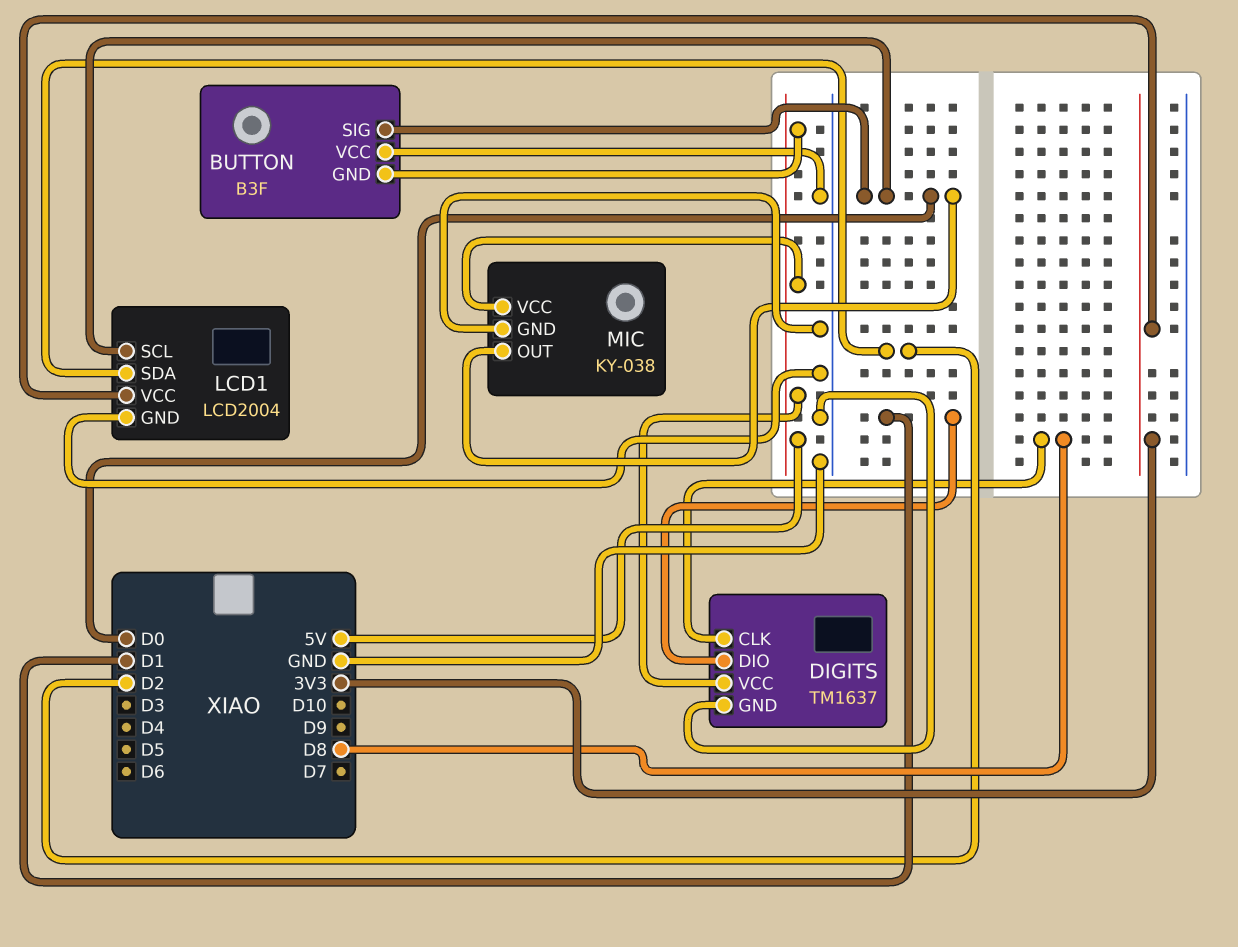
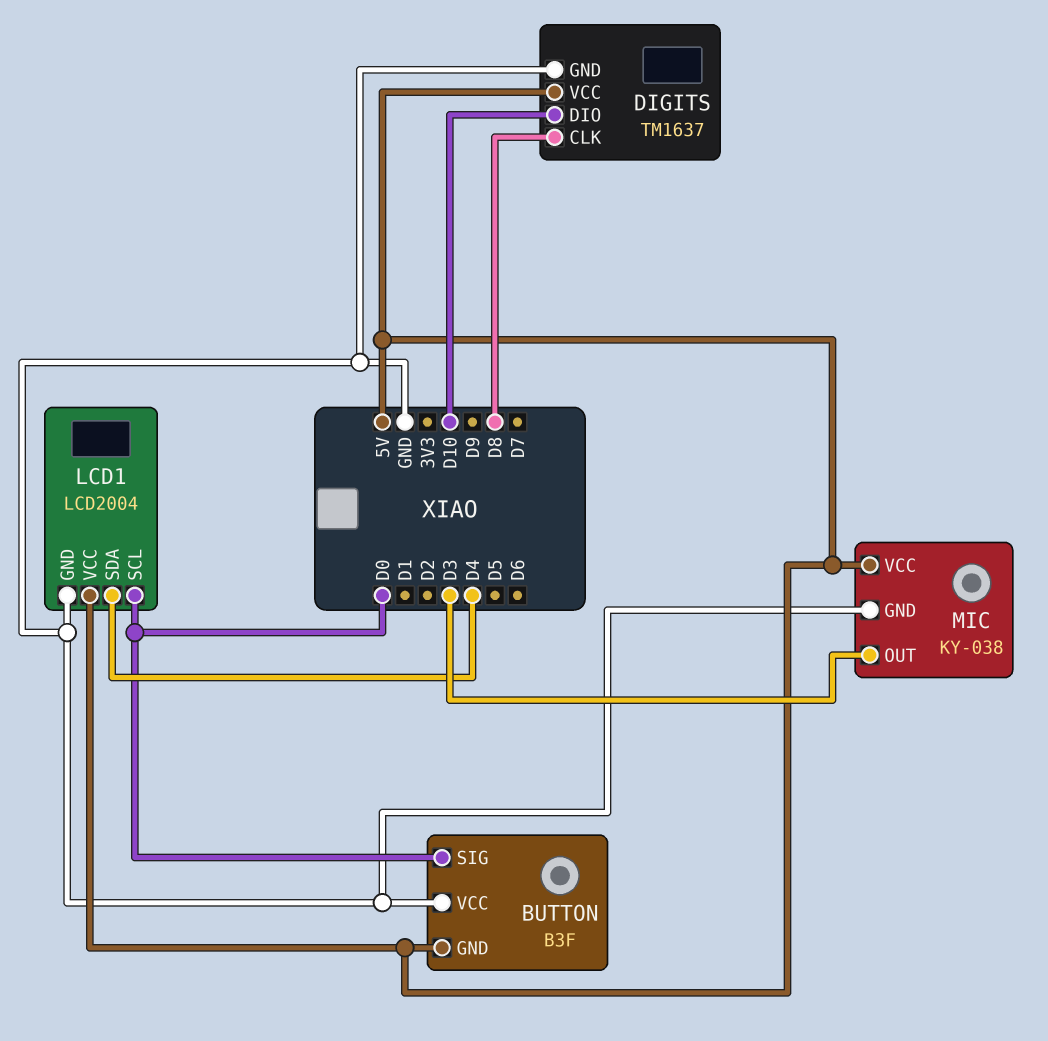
DIGITS pin DIO: D1 -> D10
LCD1 pin SDA: D2 -> D4
LCD1 pin VCC: 3V3 -> 5V
MIC pin OUT: D0 -> D3

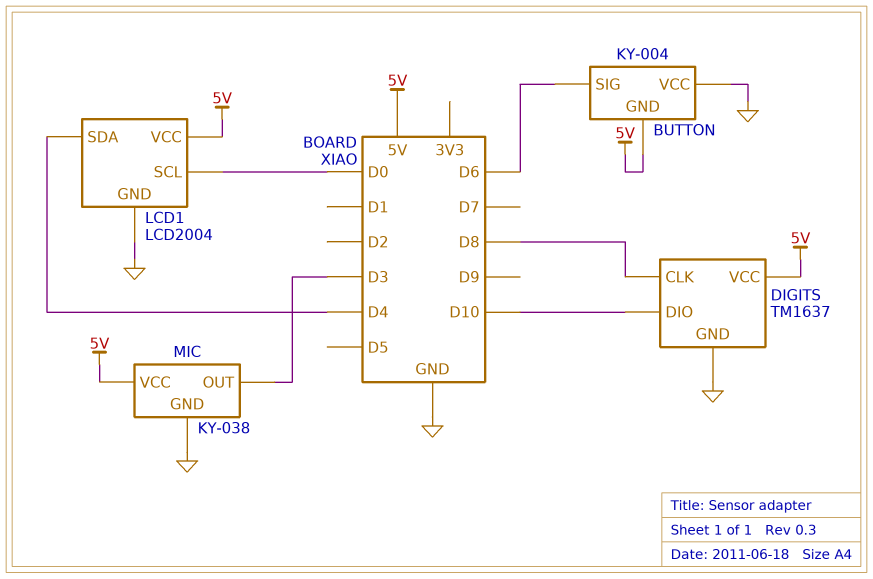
BUTTON: B3F -> KY-004
BUTTON pin SIG: D0 -> D6

